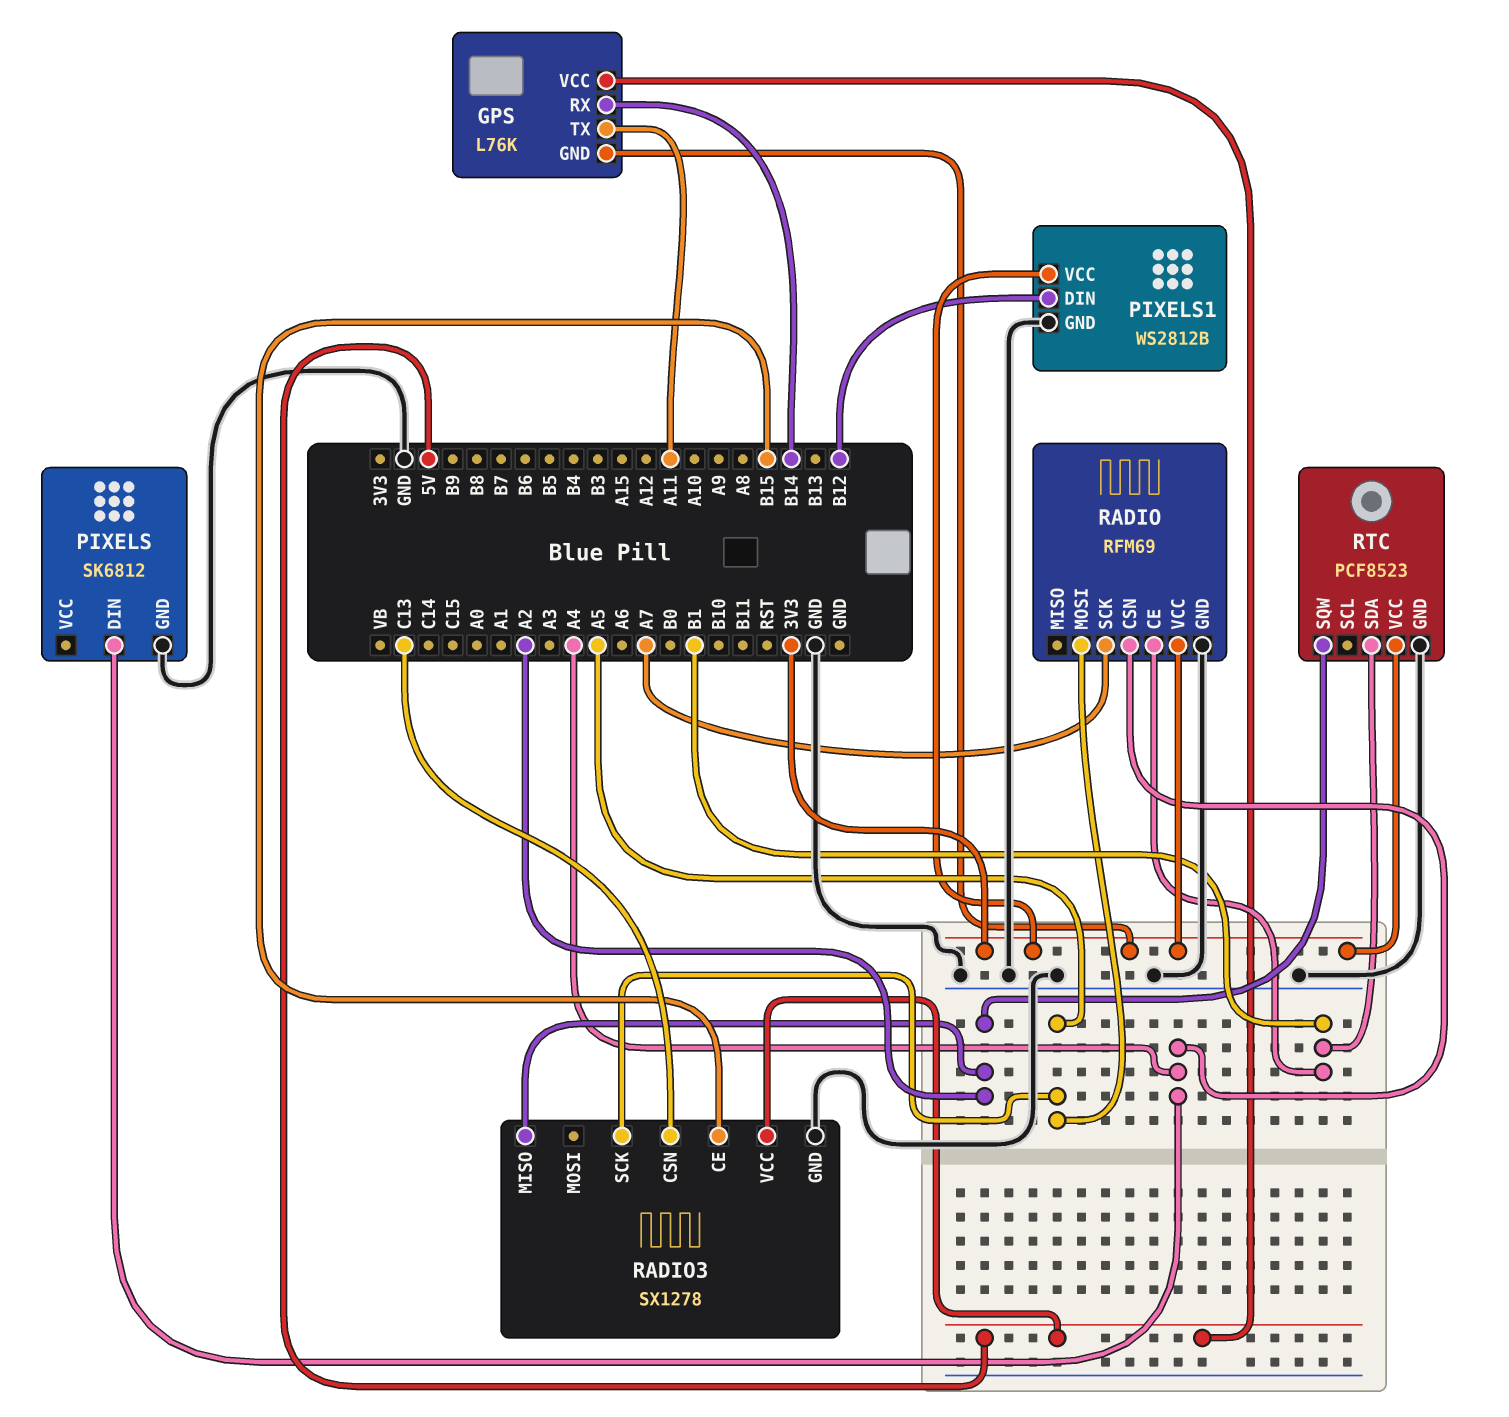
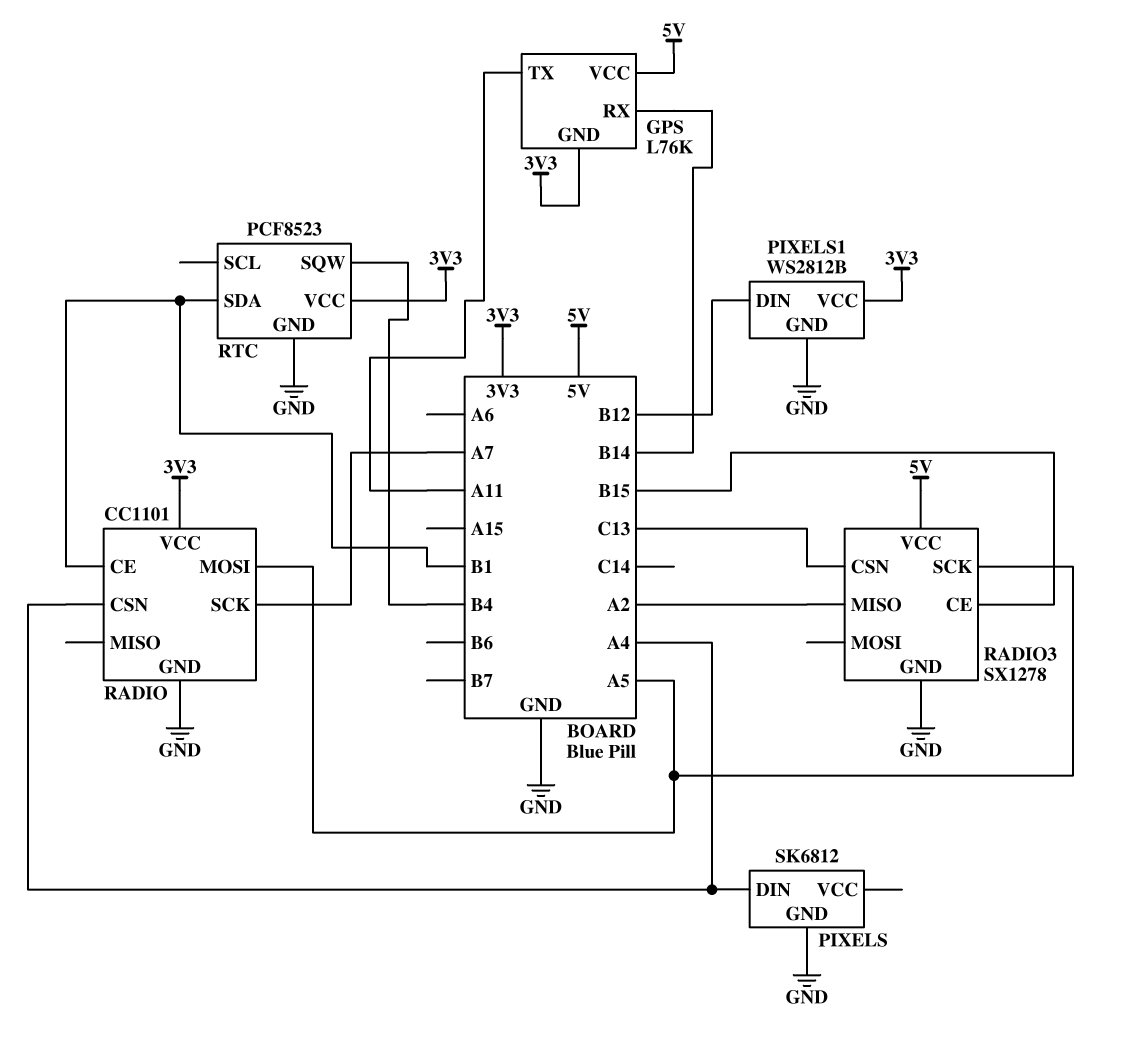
RADIO: RFM69 -> CC1101
RTC pin SQW: A2 -> B4

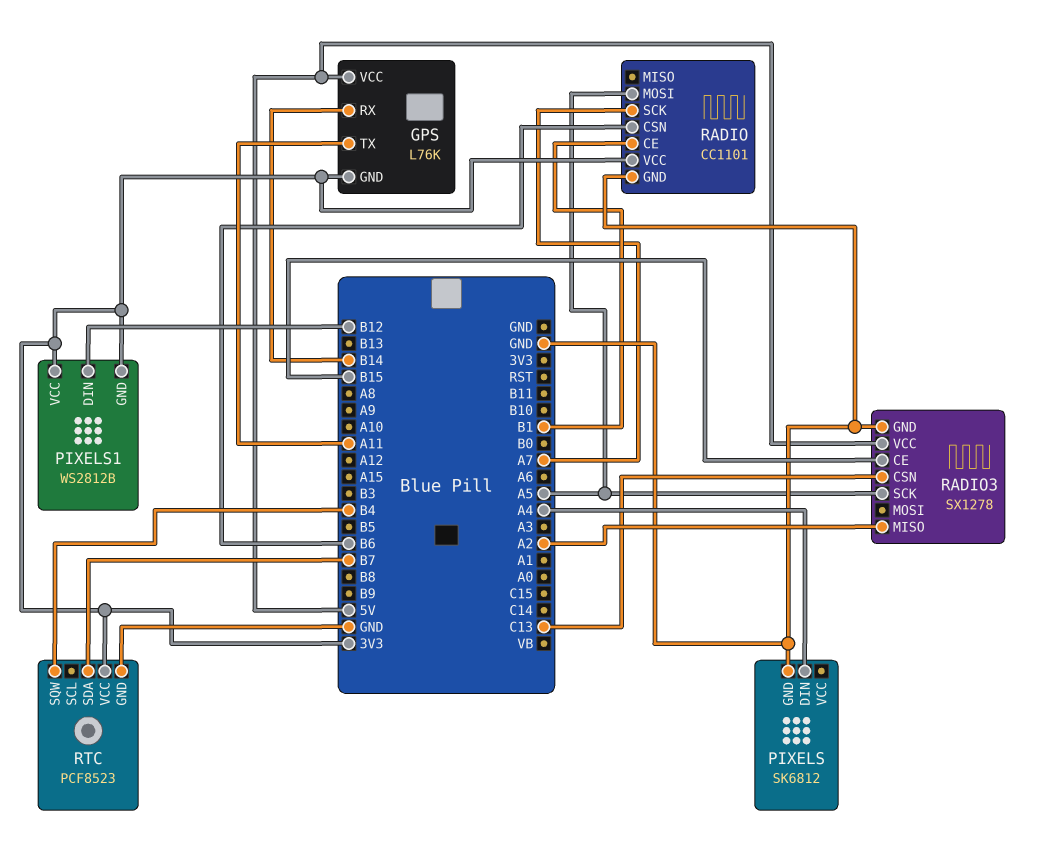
PIXELS1 pin GND: GND -> 3V3
RADIO pin CSN: A4 -> B6
RTC pin SDA: B1 -> B7

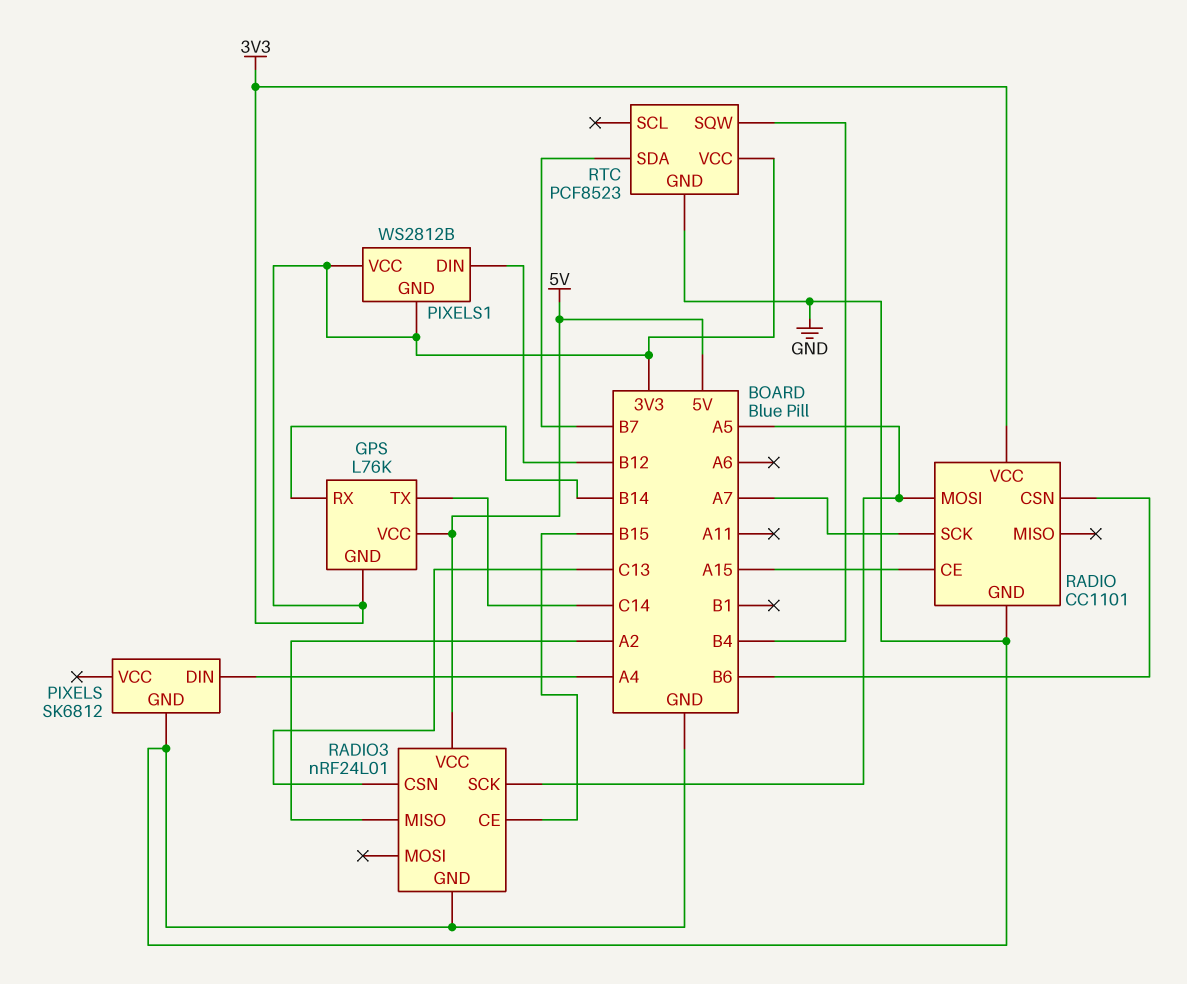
GPS pin TX: A11 -> C14
RADIO pin CE: B1 -> A15
RADIO3: SX1278 -> nRF24L01

